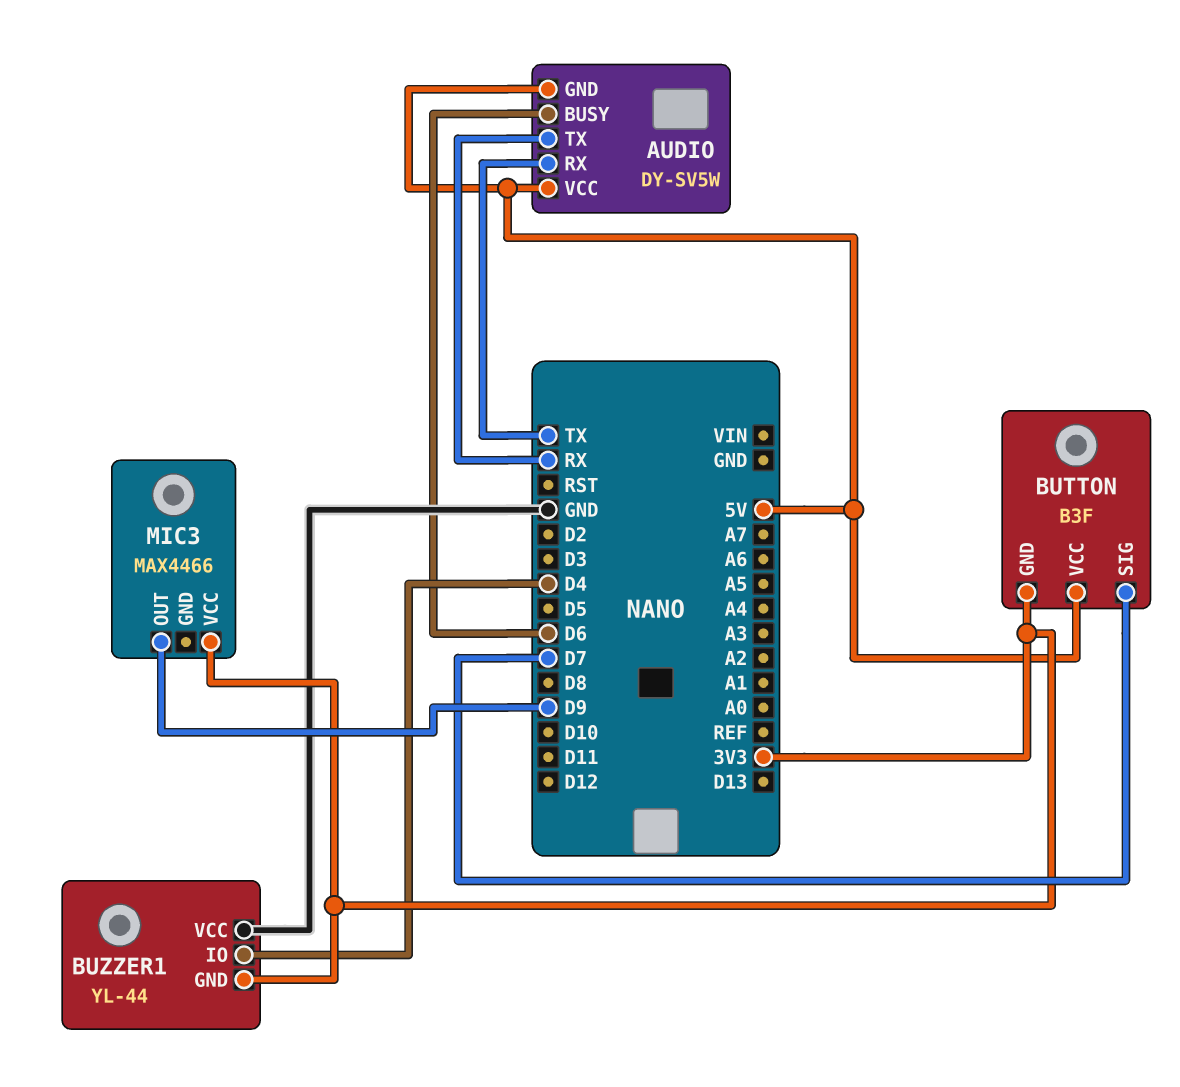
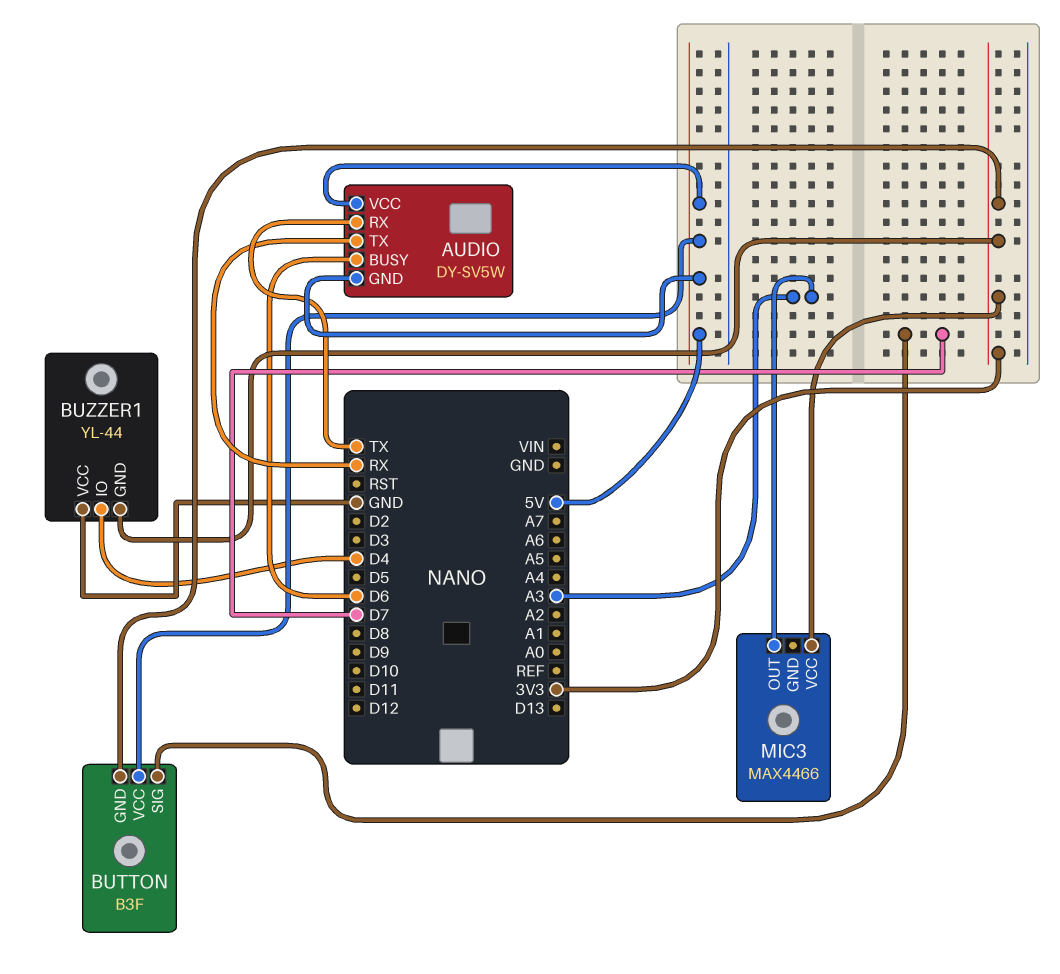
MIC3 pin OUT: D9 -> A3

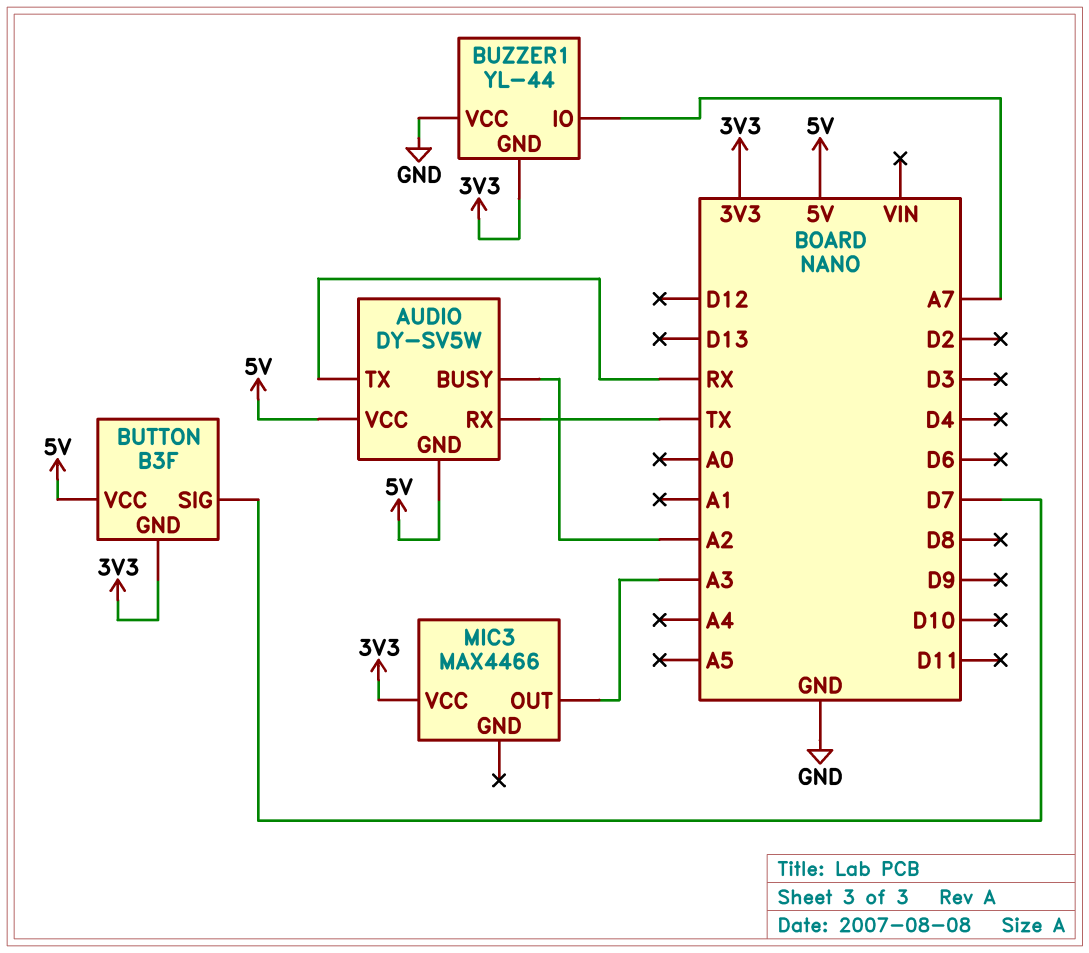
AUDIO pin BUSY: D6 -> A2
BUZZER1 pin IO: D4 -> A7

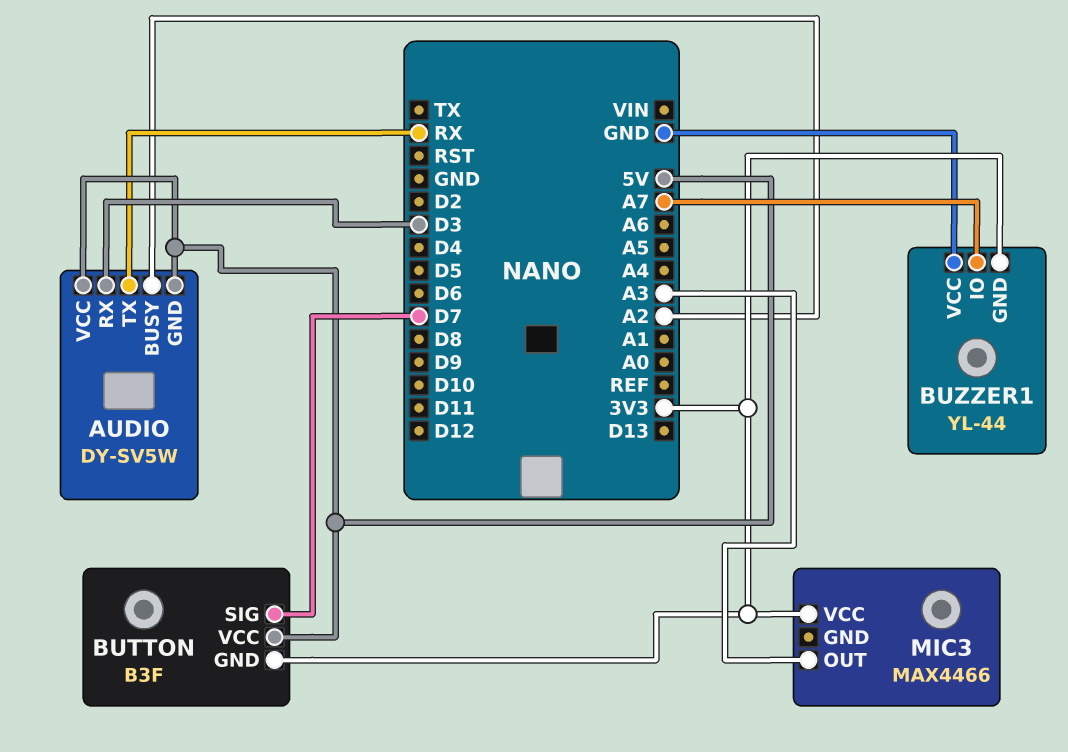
AUDIO pin RX: TX -> D3

